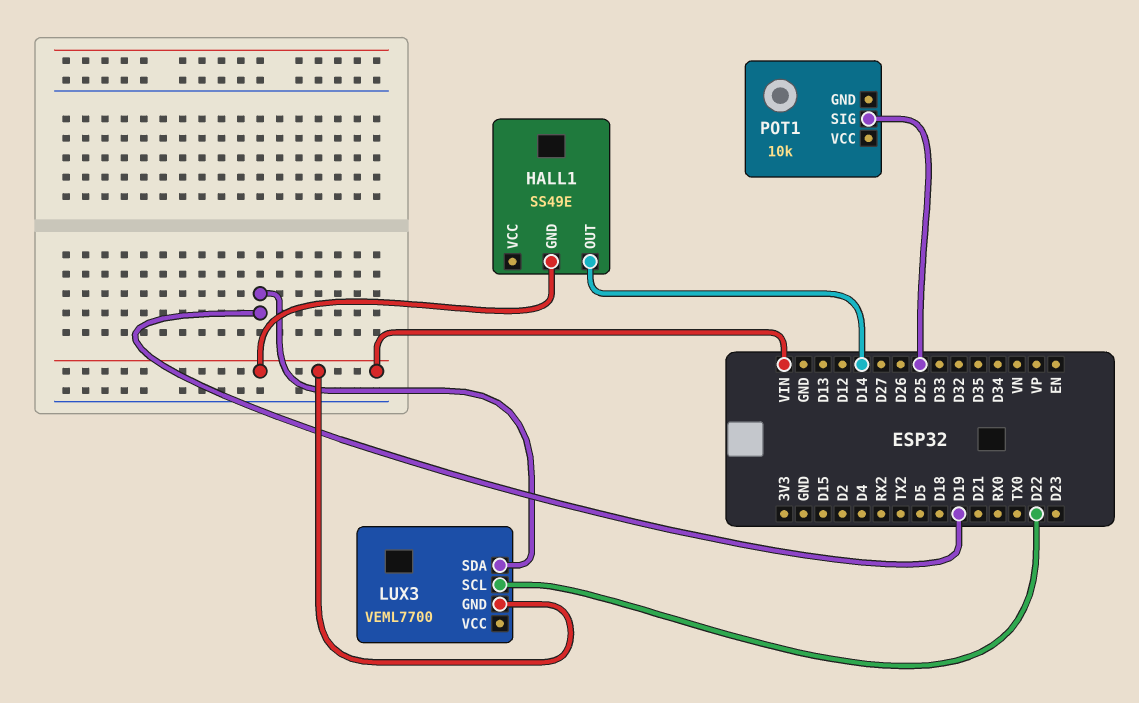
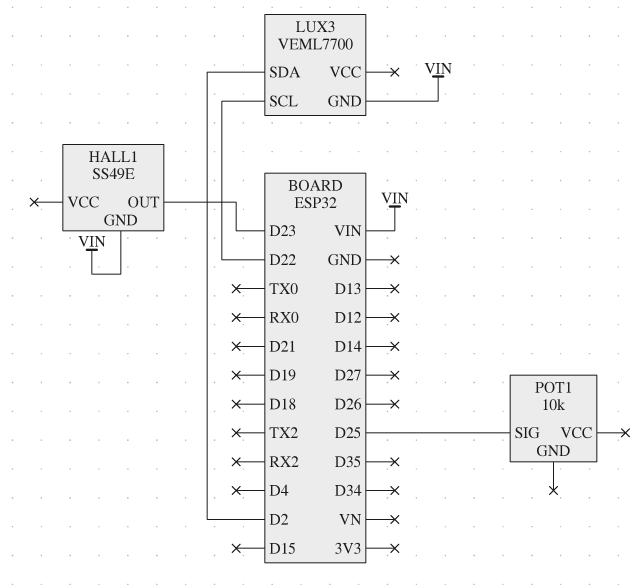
HALL1 pin OUT: D14 -> D23
LUX3 pin SDA: D19 -> D2

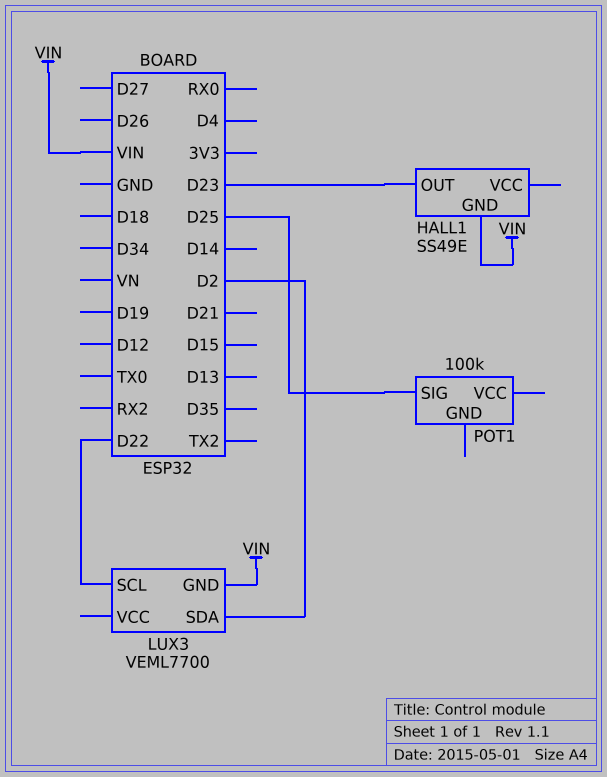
POT1: 10k -> 100k

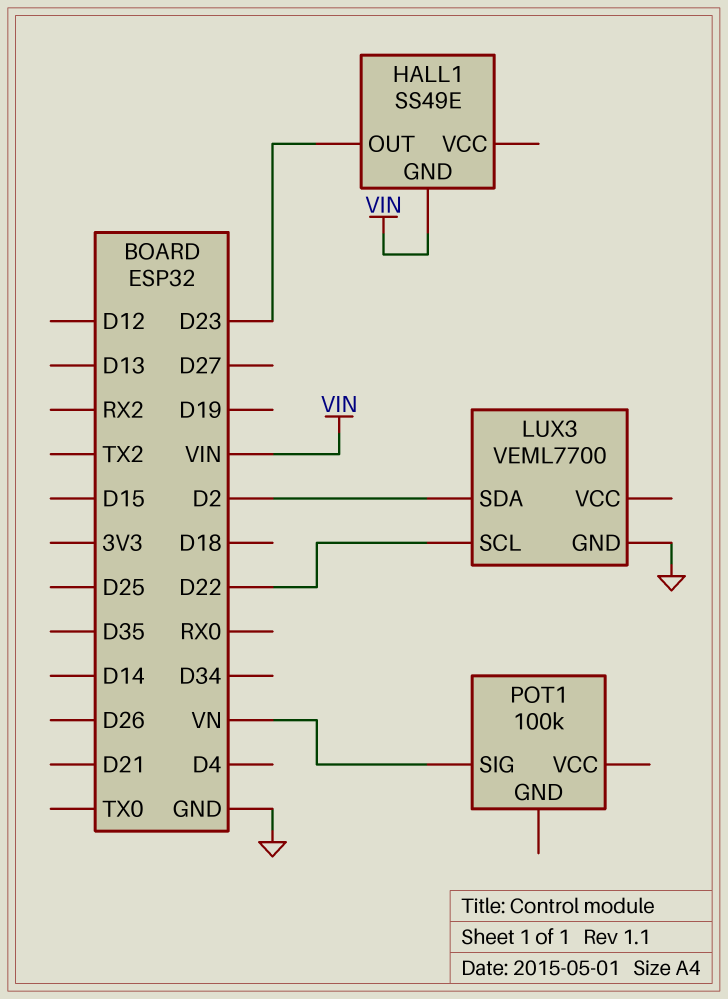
LUX3 pin GND: VIN -> GND
POT1 pin SIG: D25 -> VN

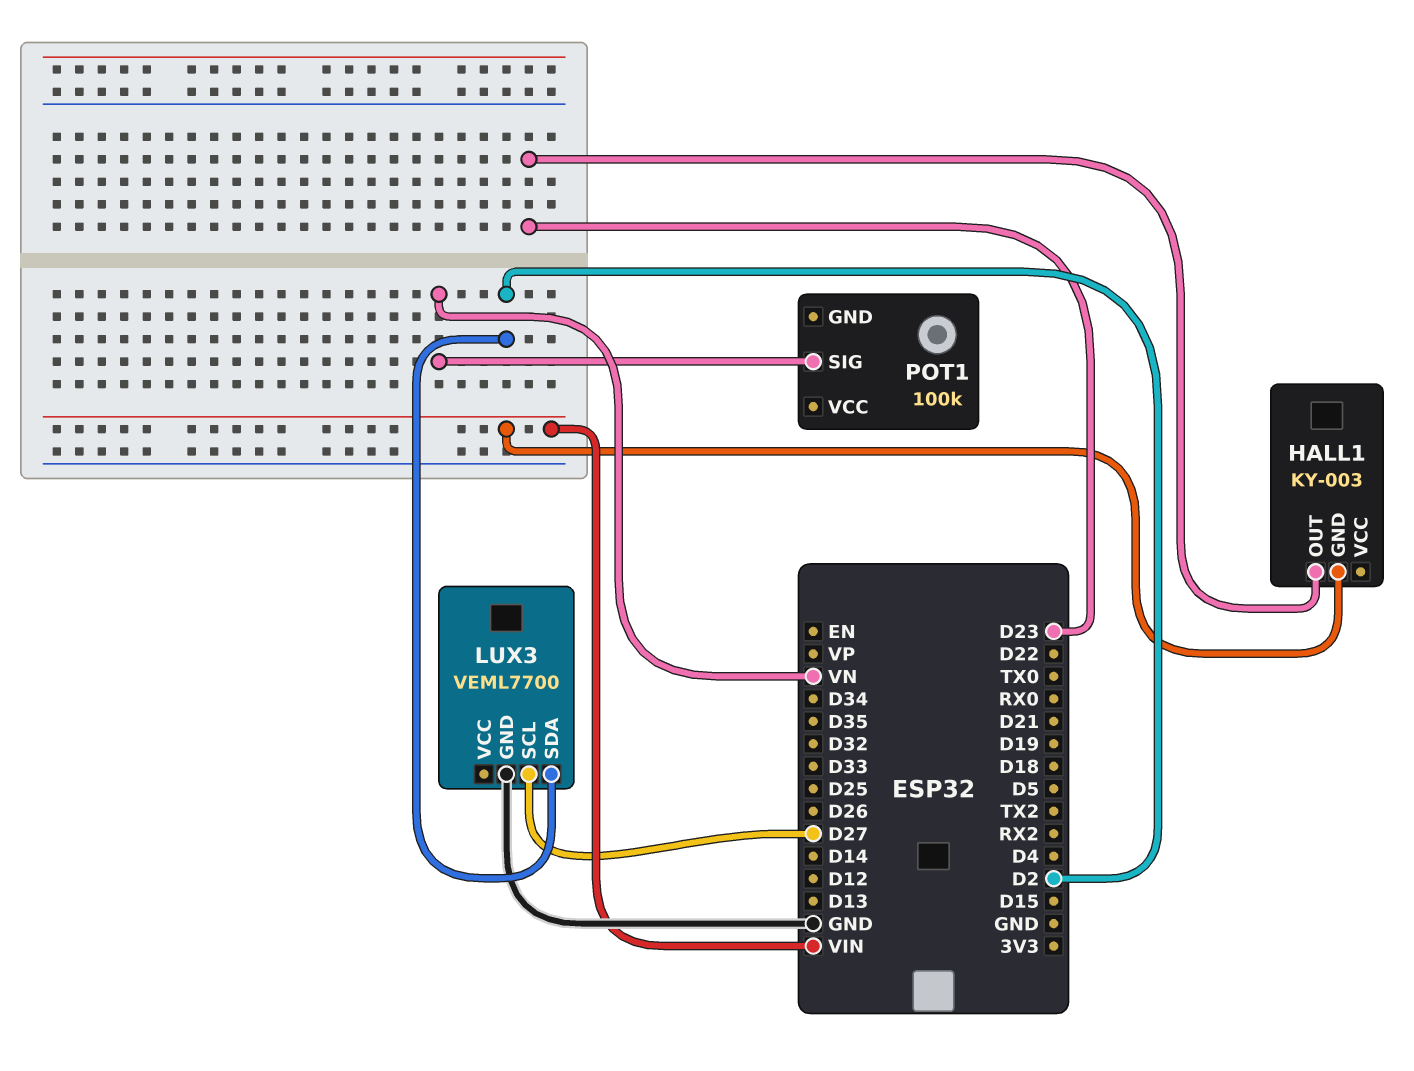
HALL1: SS49E -> KY-003
LUX3 pin SCL: D22 -> D27

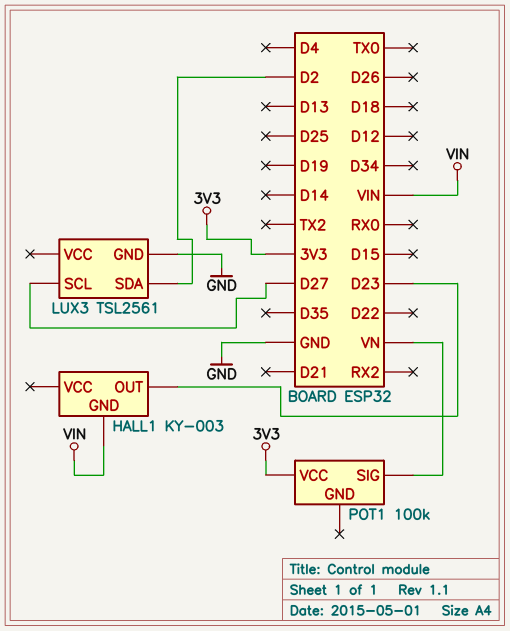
LUX3: VEML7700 -> TSL2561
POT1 pin VCC: none -> 3V3

